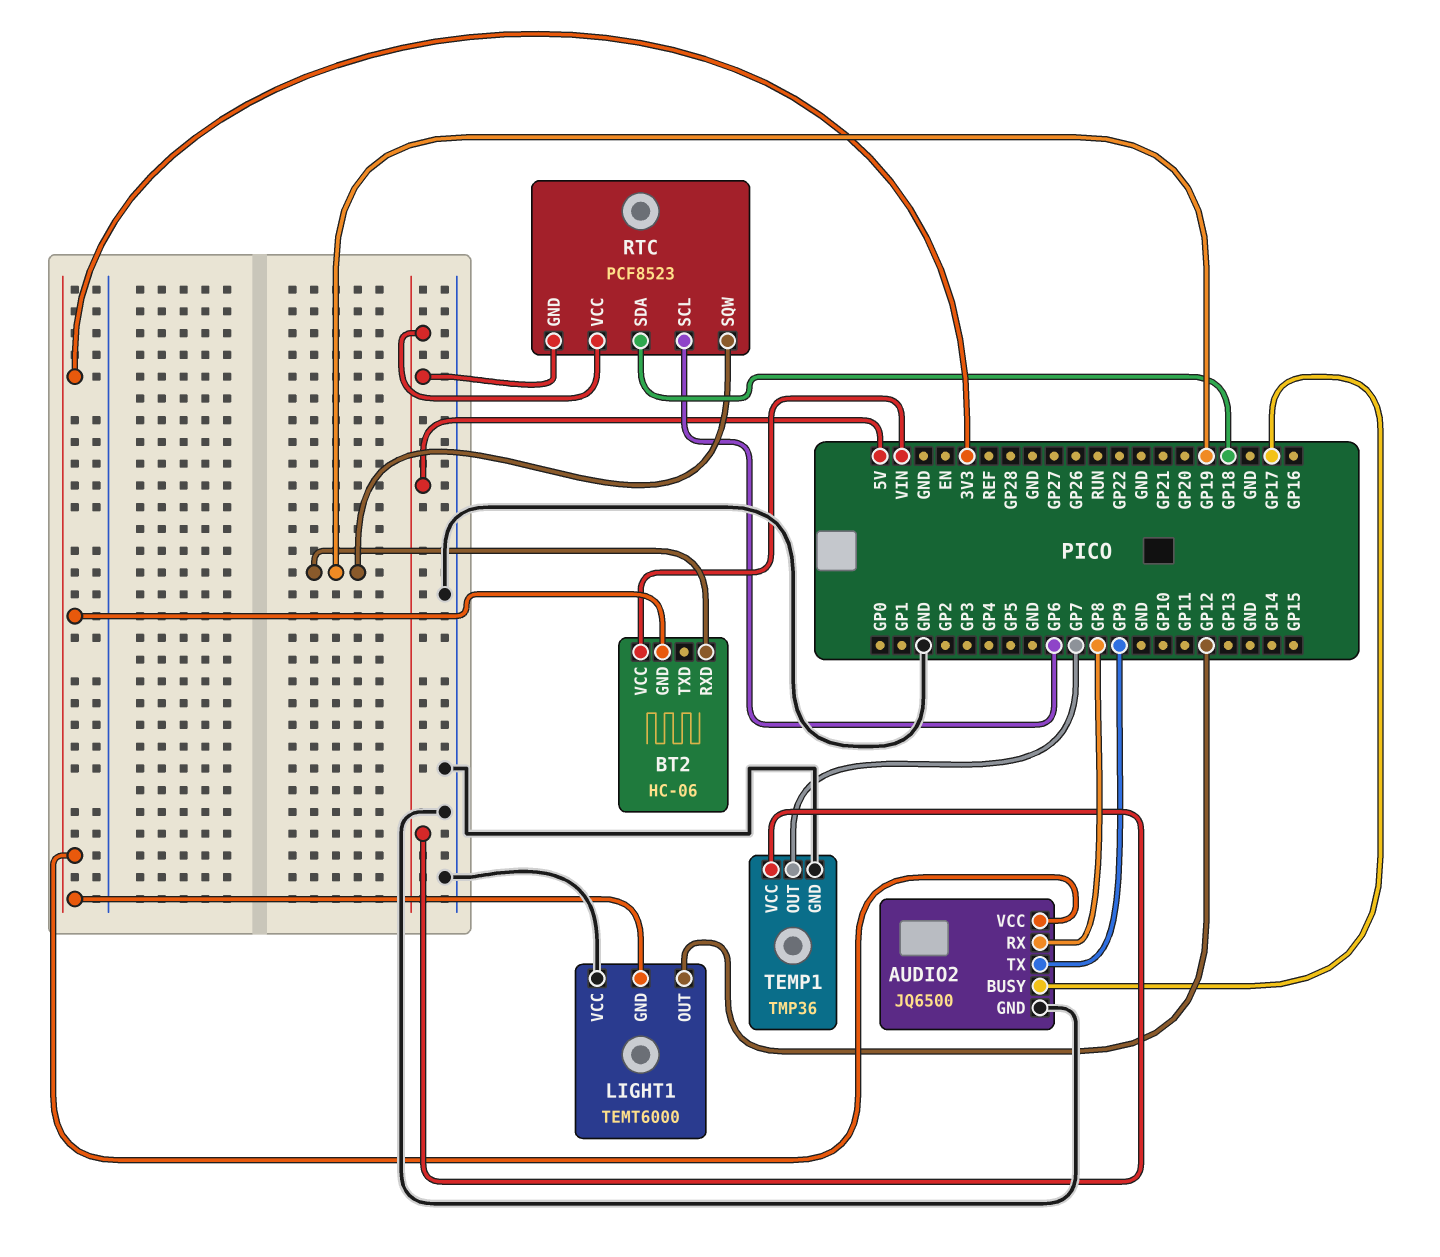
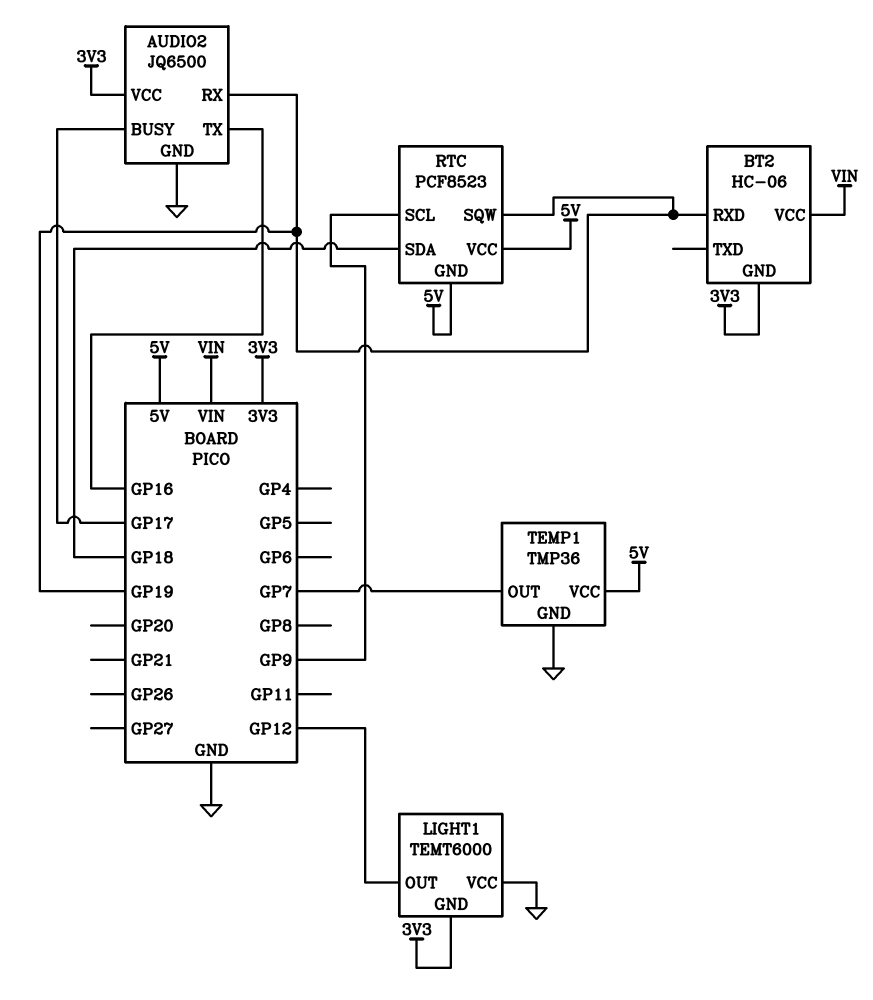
AUDIO2 pin RX: GP8 -> GP19
AUDIO2 pin TX: GP9 -> GP16
RTC pin SCL: GP6 -> GP9

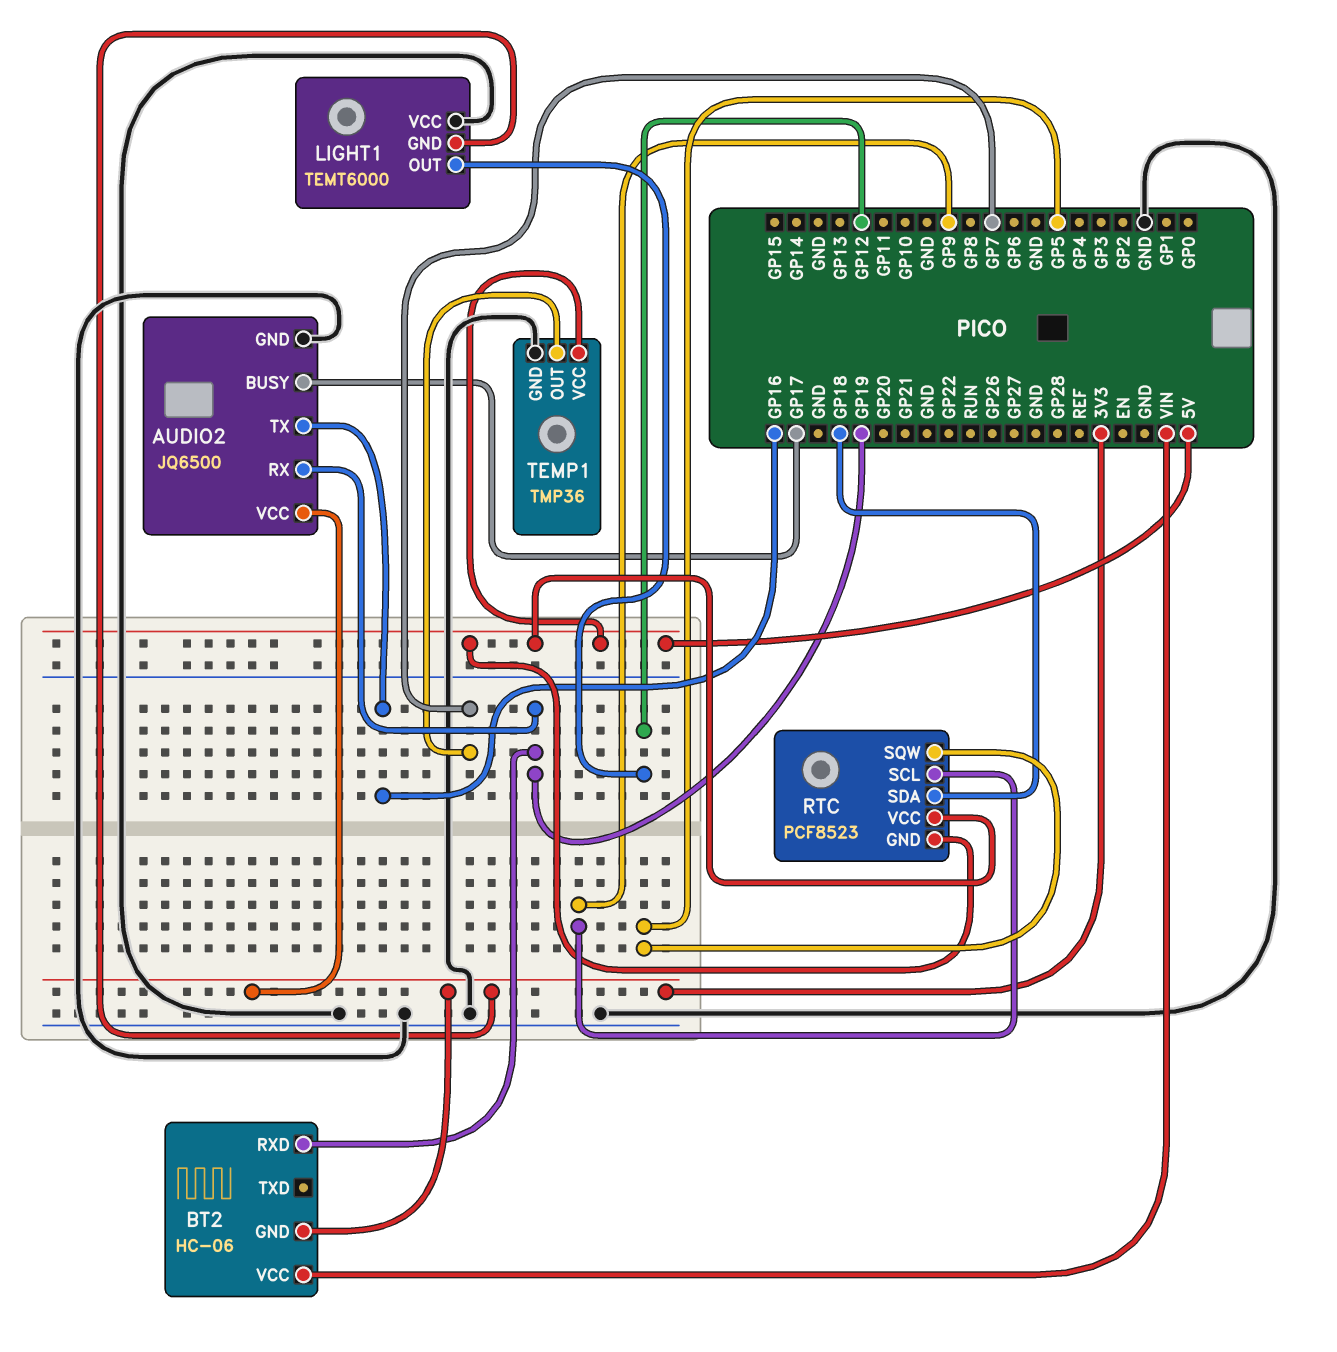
RTC pin SQW: GP19 -> GP5

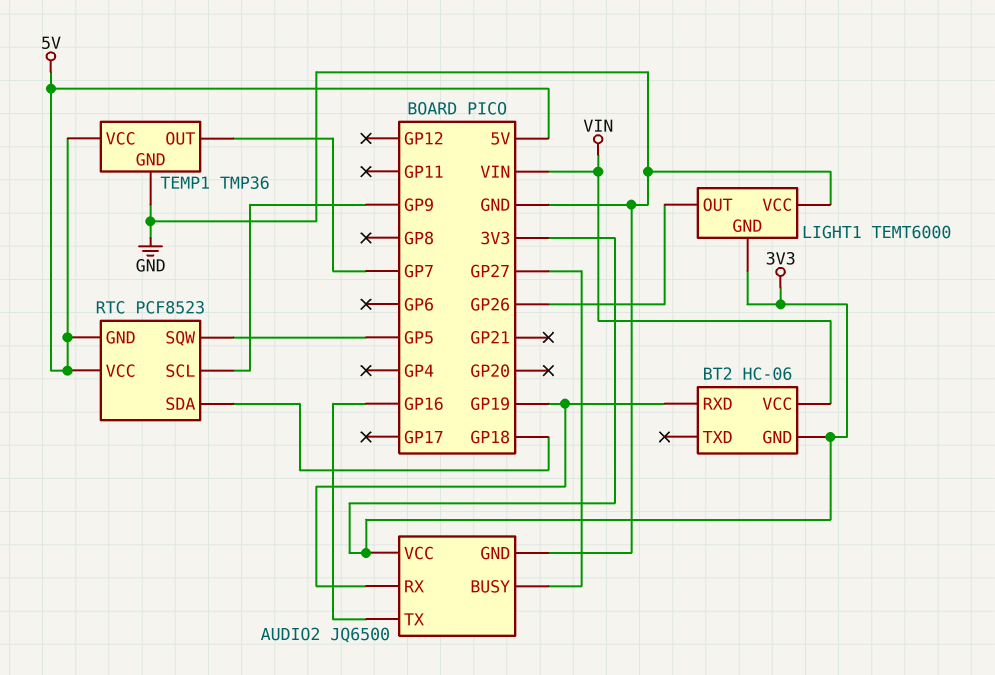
AUDIO2 pin BUSY: GP17 -> GP27
LIGHT1 pin OUT: GP12 -> GP26

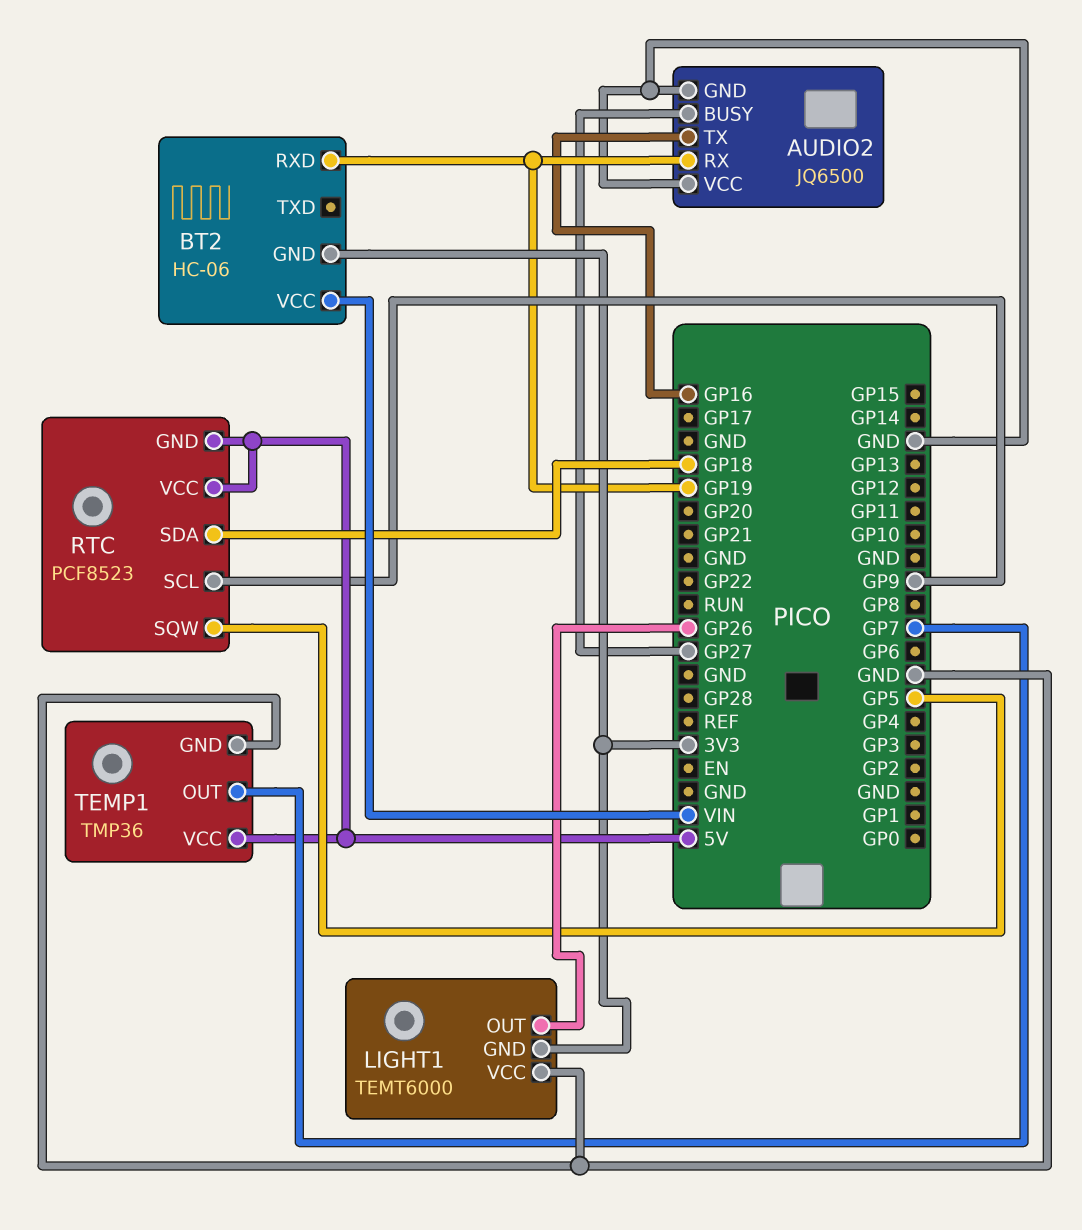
AUDIO2 pin VCC: 3V3 -> GND

